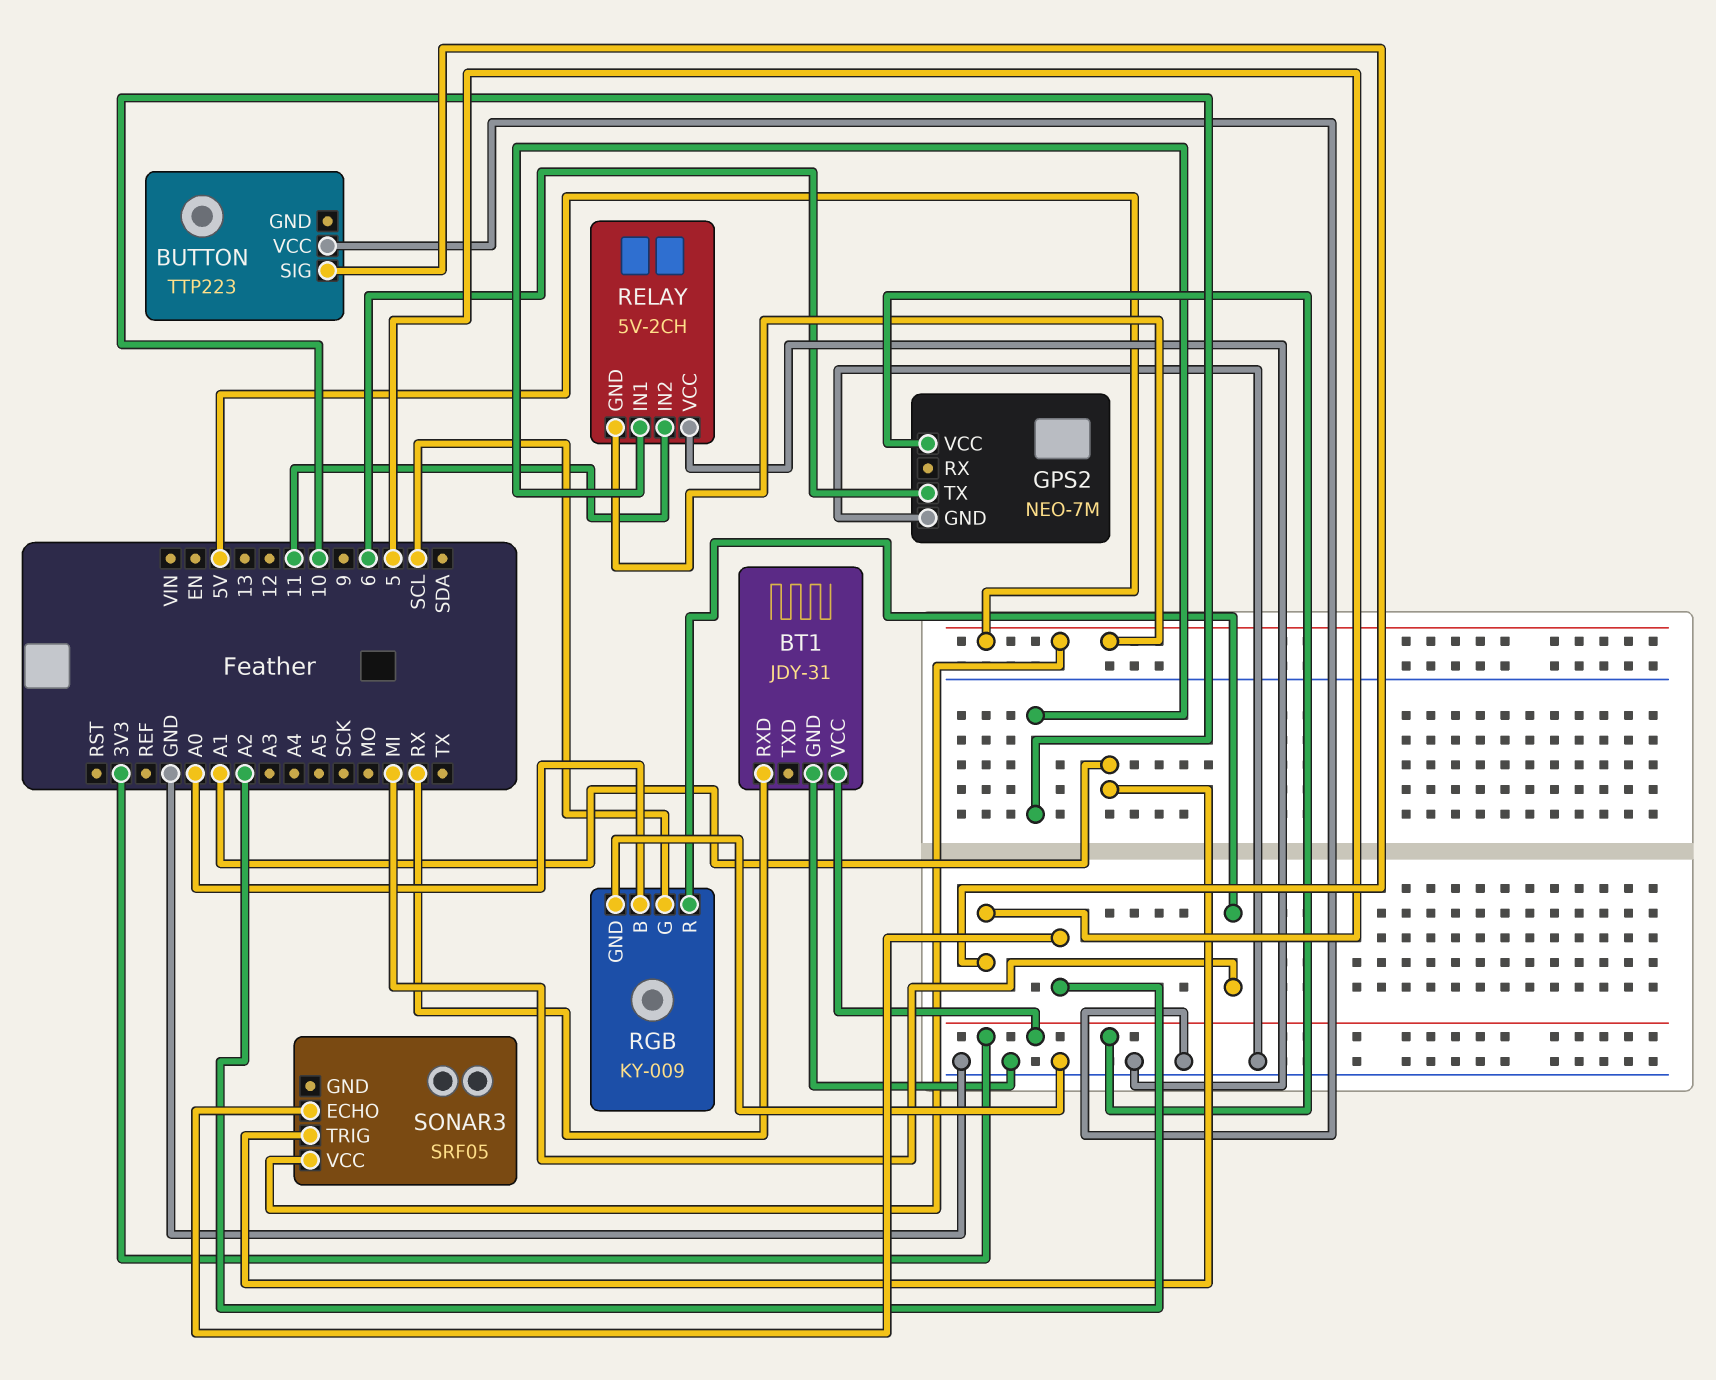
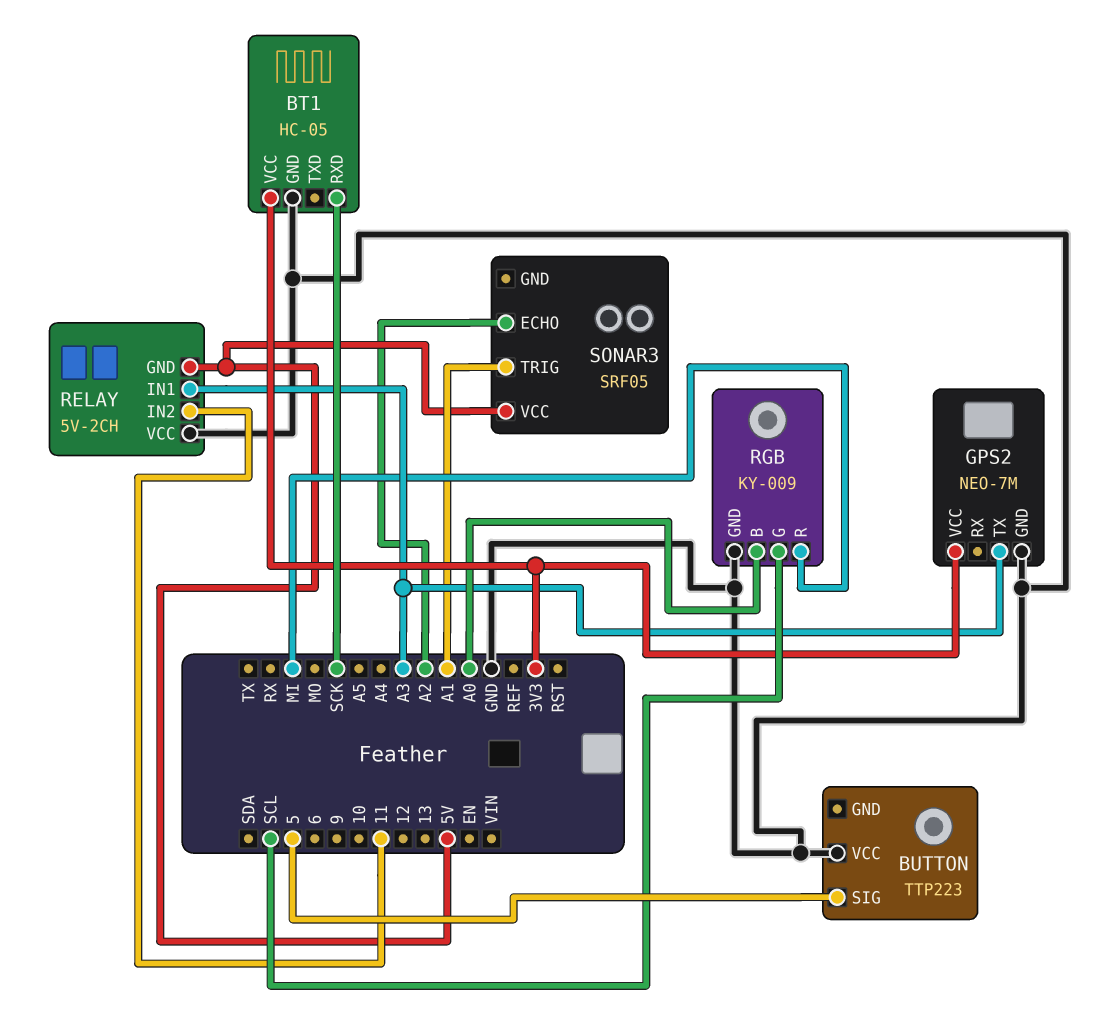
BT1: JDY-31 -> HC-05
BT1 pin RXD: RX -> SCK
GPS2 pin TX: 6 -> A3
RELAY pin IN1: 10 -> A3

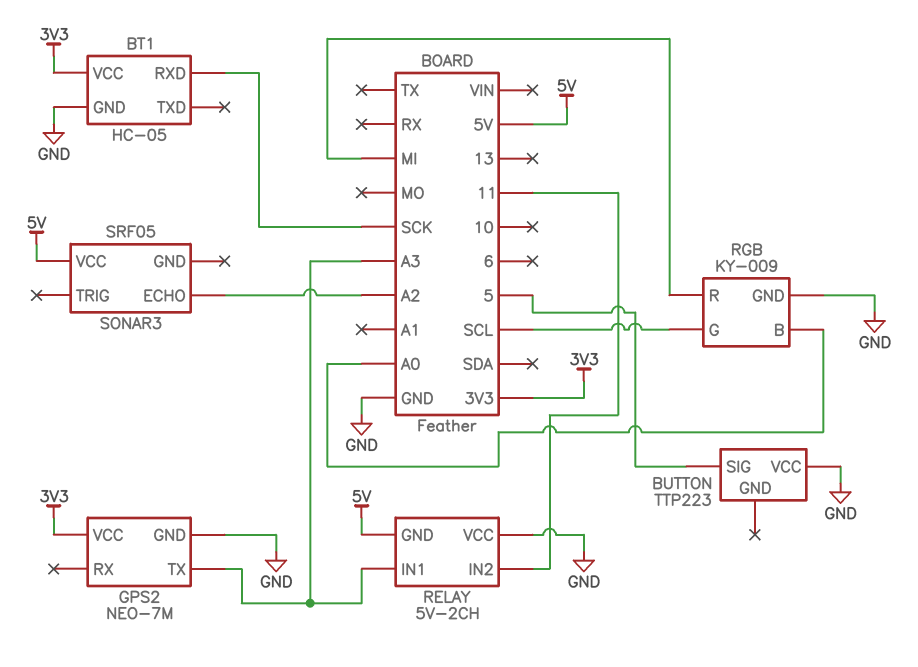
SONAR3 pin TRIG: A1 -> none

